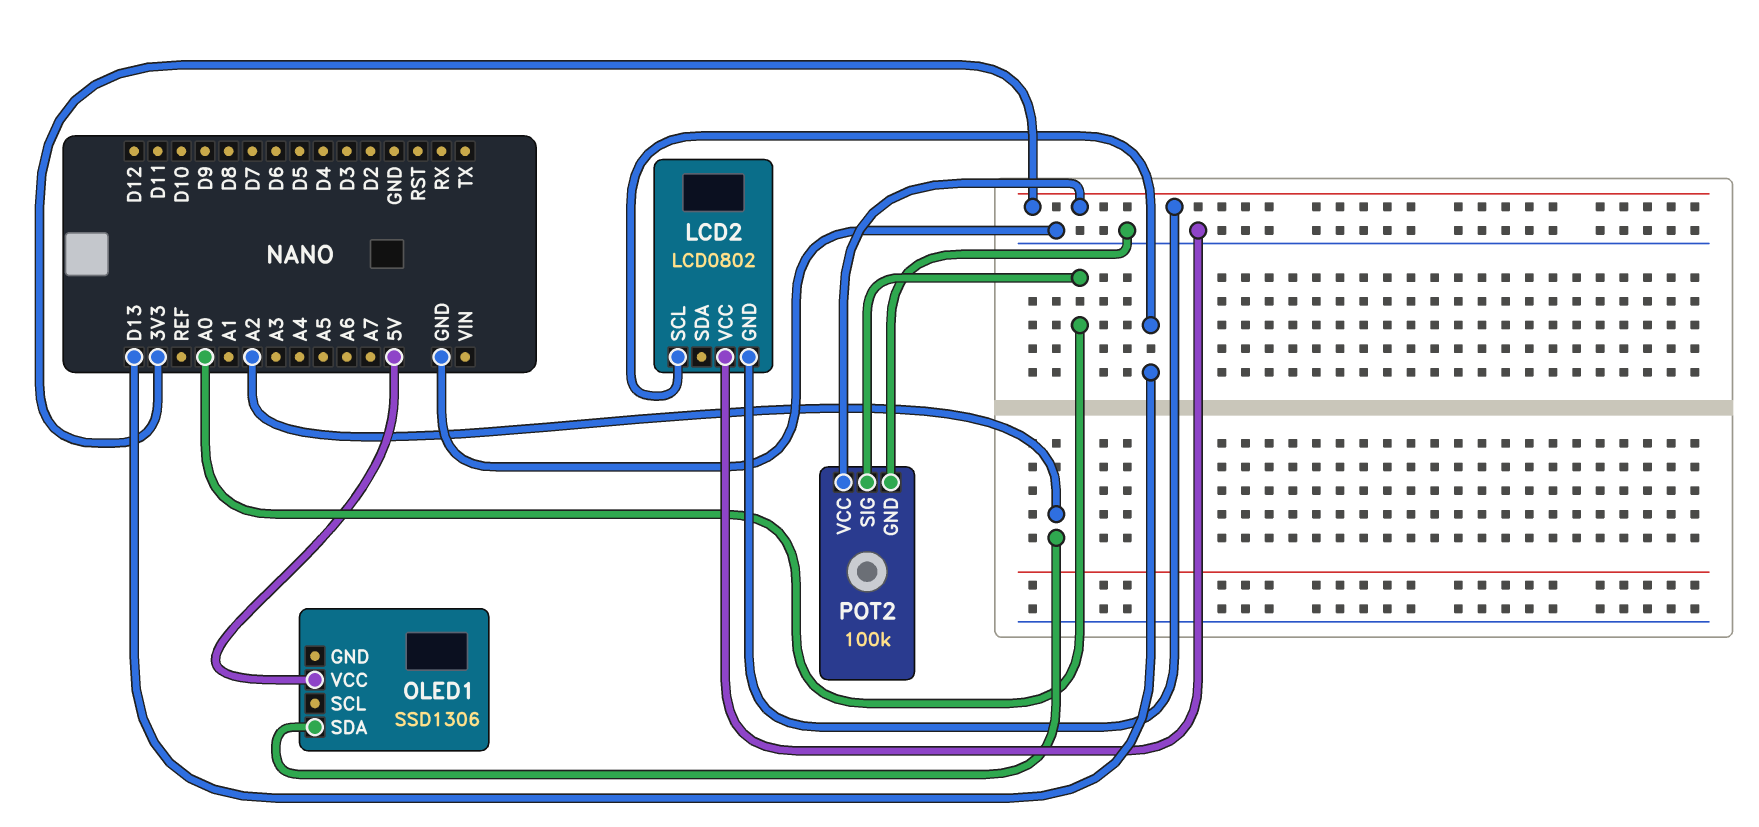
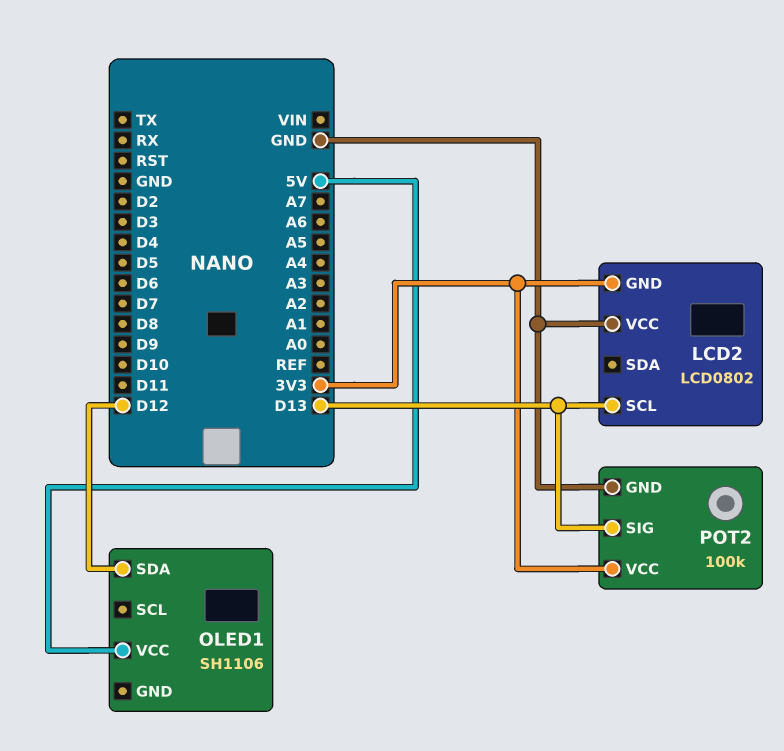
OLED1: SSD1306 -> SH1106
OLED1 pin SDA: A2 -> D12
POT2 pin SIG: A0 -> D13

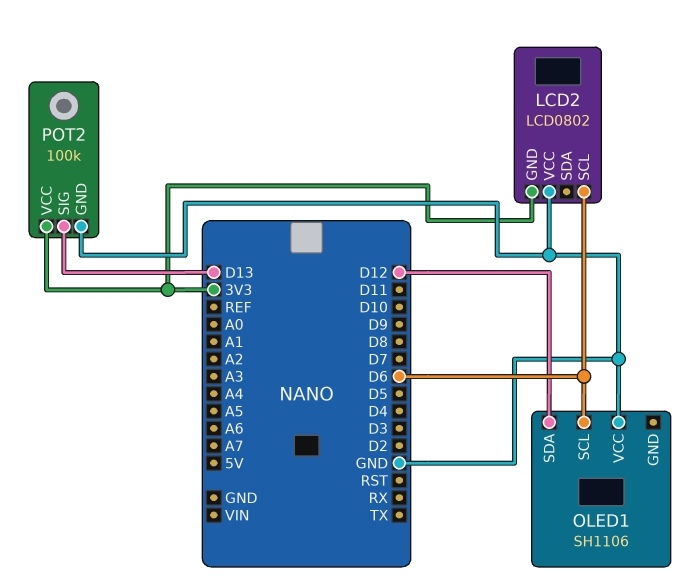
LCD2 pin SCL: D13 -> D6
OLED1 pin SCL: none -> D6
OLED1 pin VCC: 5V -> GND

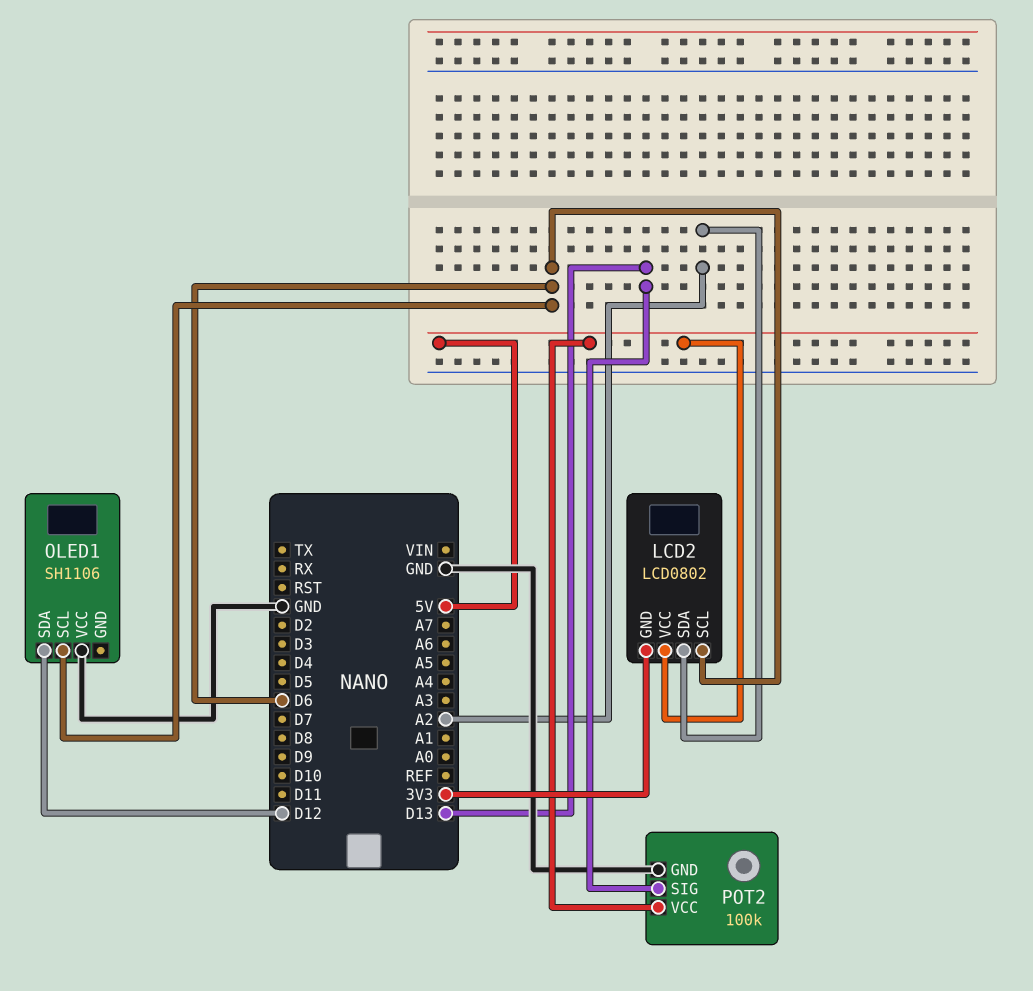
LCD2 pin SDA: none -> A2
LCD2 pin VCC: GND -> 5V
POT2 pin VCC: 3V3 -> 5V

